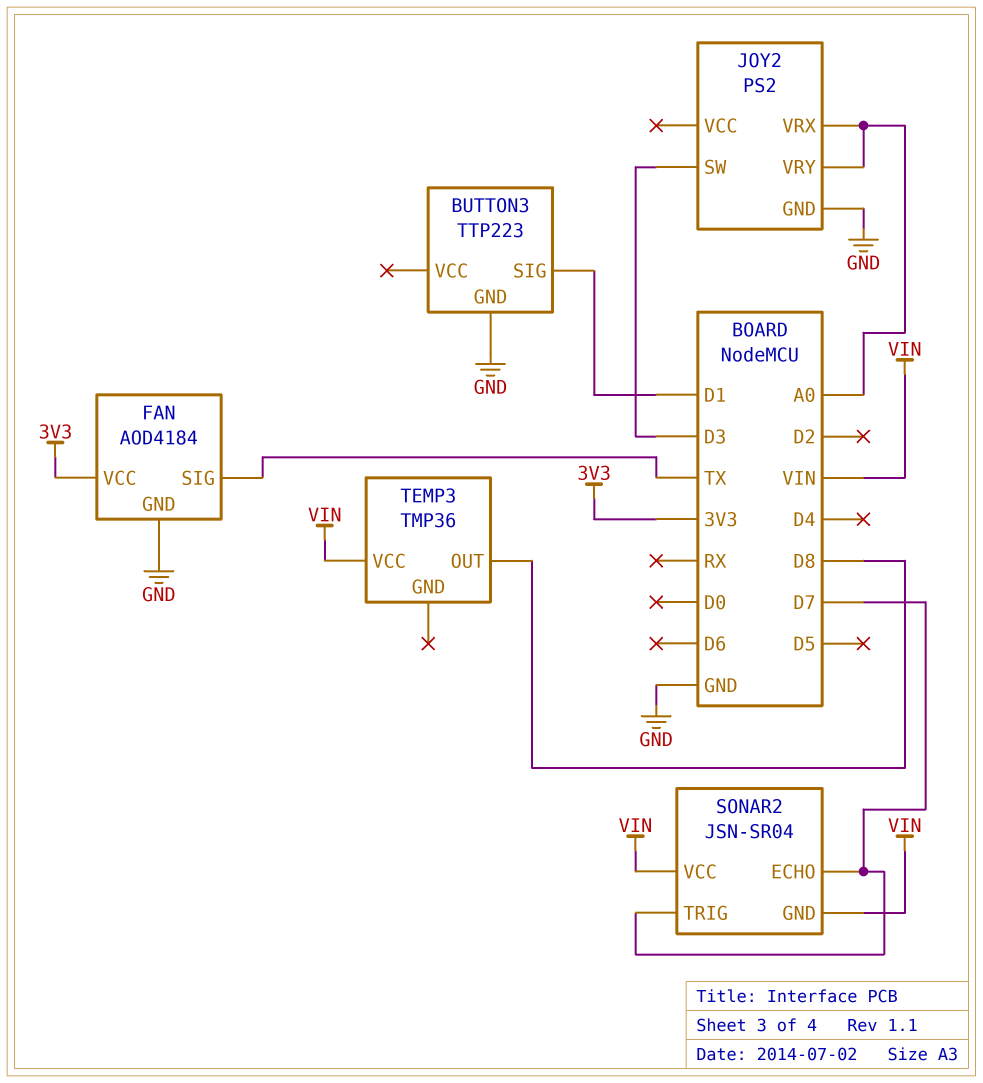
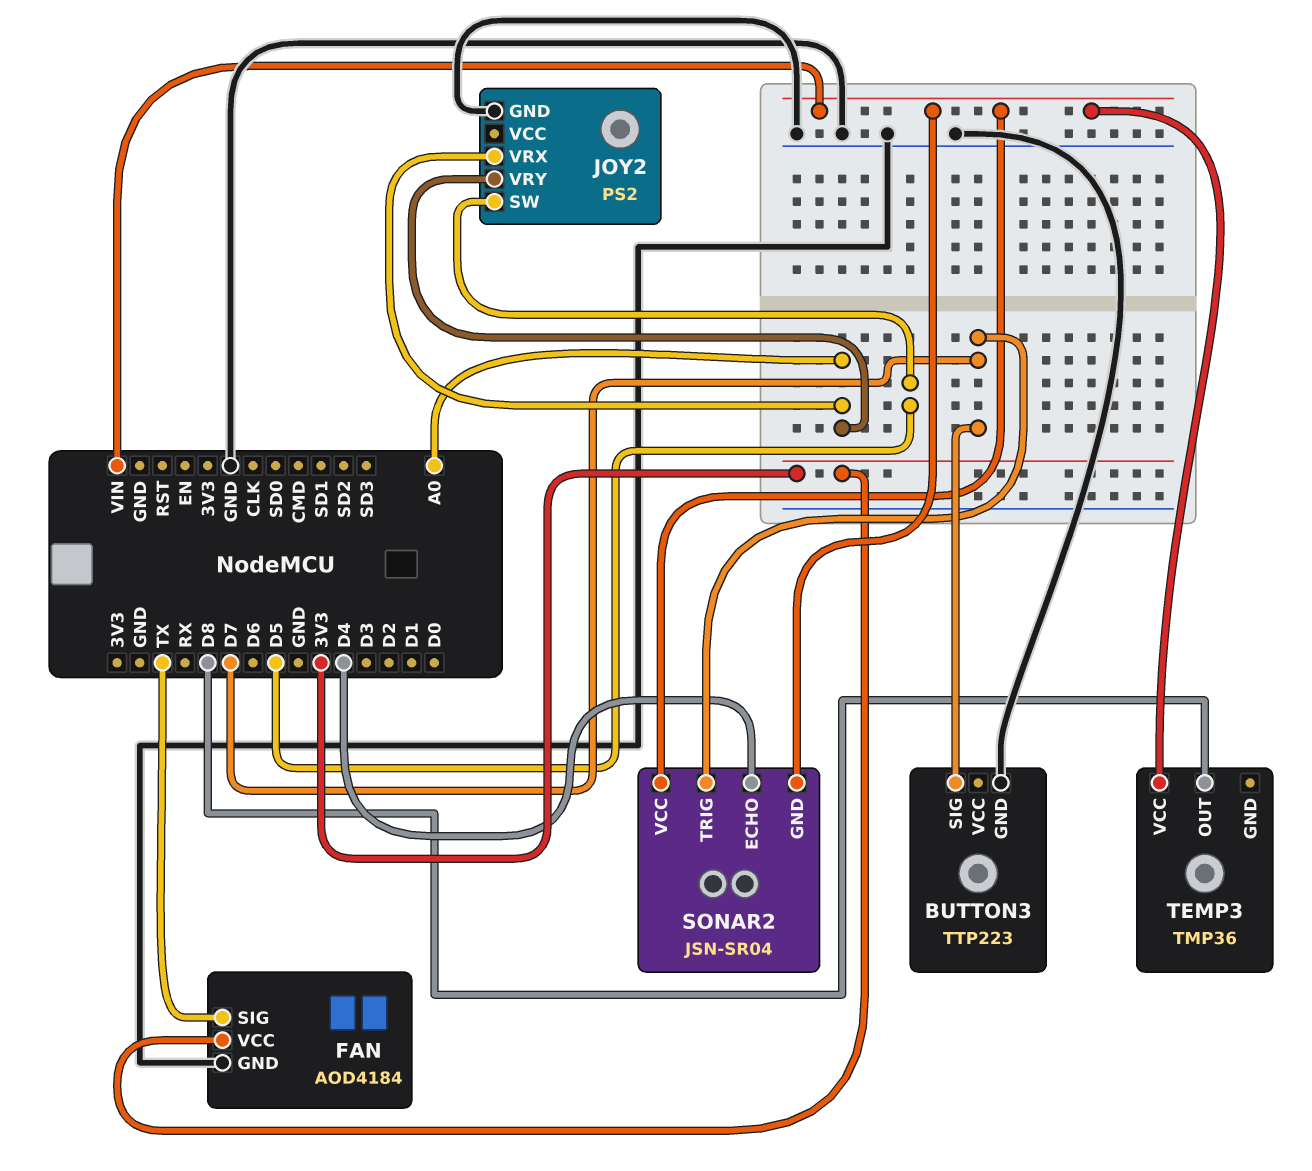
BUTTON3 pin SIG: D1 -> D7
JOY2 pin SW: D3 -> D5
SONAR2 pin ECHO: D7 -> D4

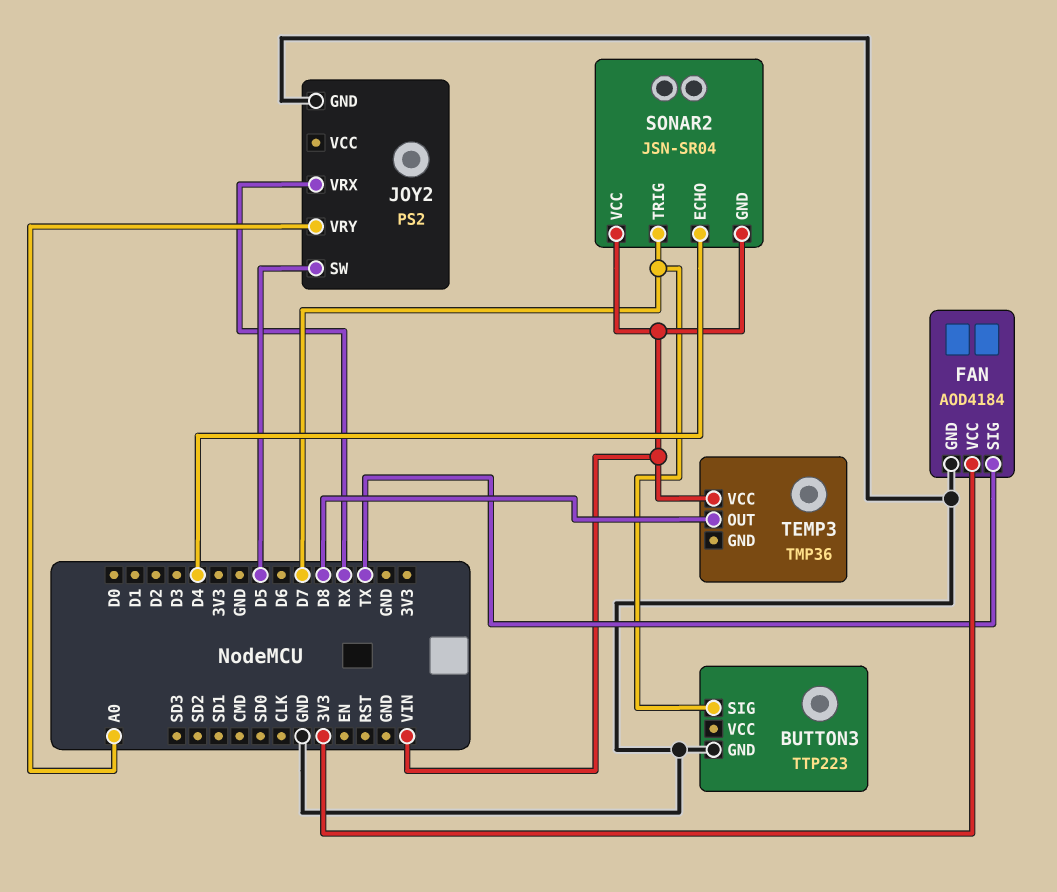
JOY2 pin VRX: A0 -> RX

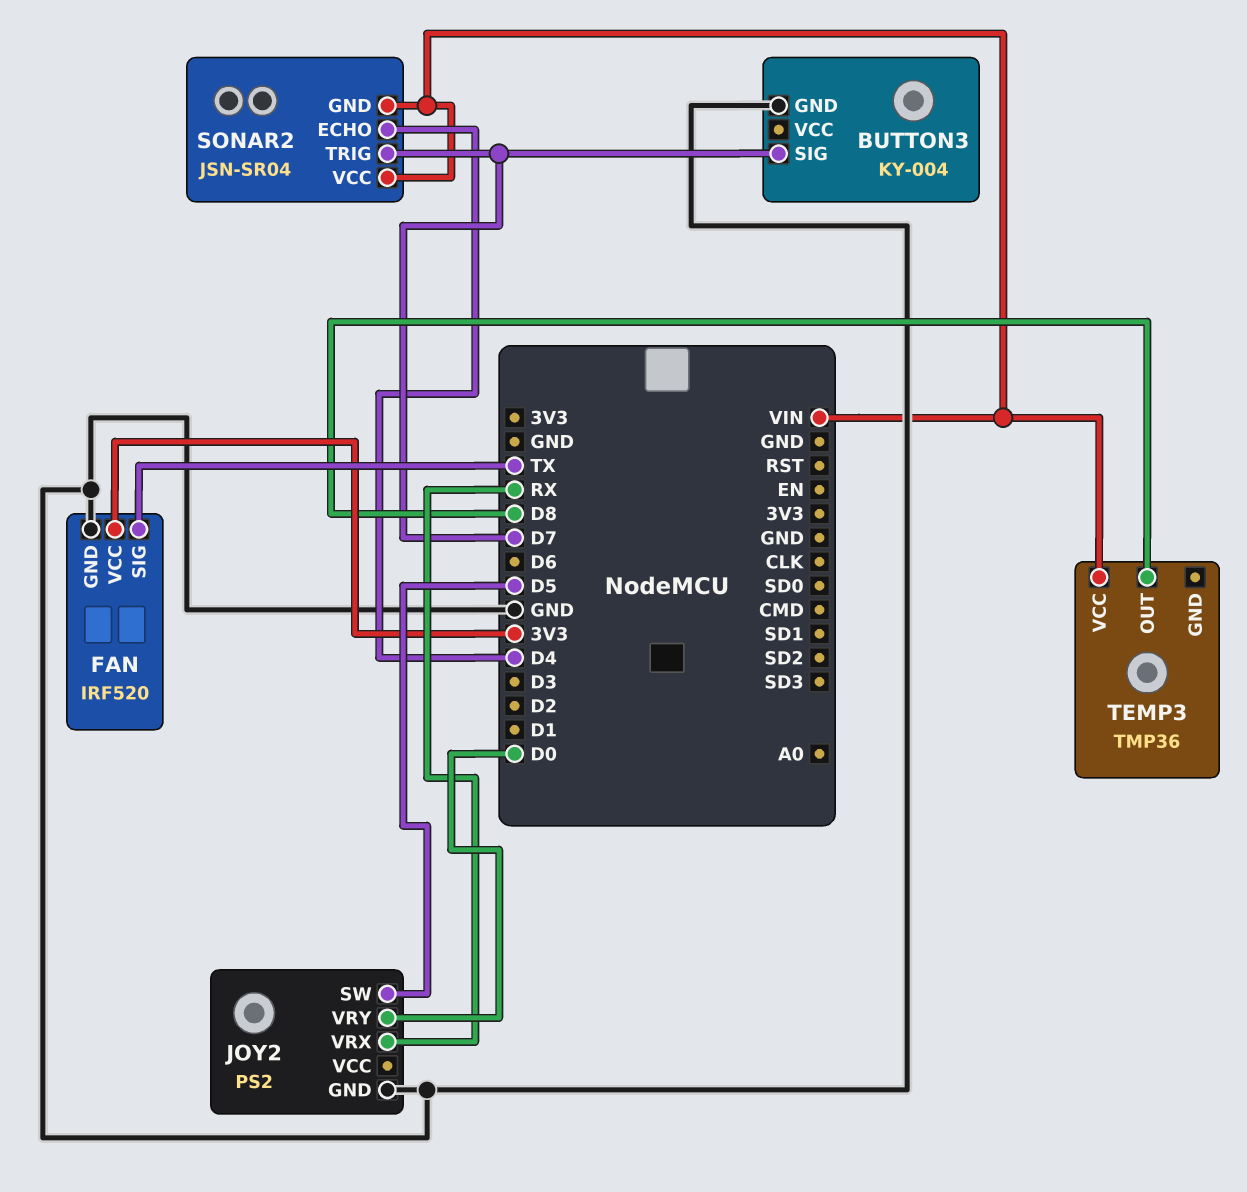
BUTTON3: TTP223 -> KY-004
FAN: AOD4184 -> IRF520
JOY2 pin VRY: A0 -> D0

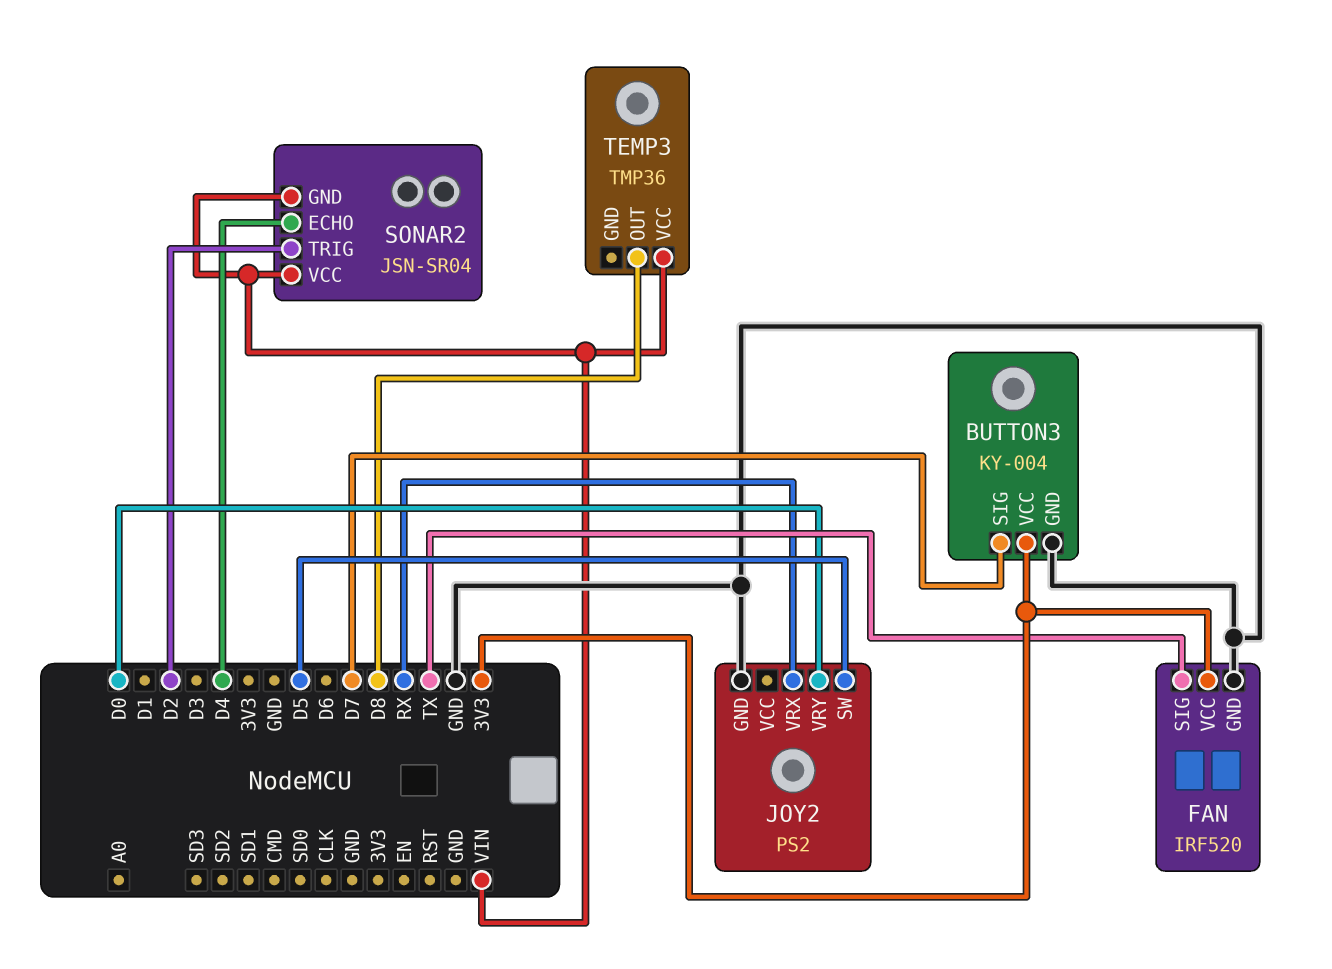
BUTTON3 pin VCC: none -> 3V3
SONAR2 pin TRIG: D7 -> D2

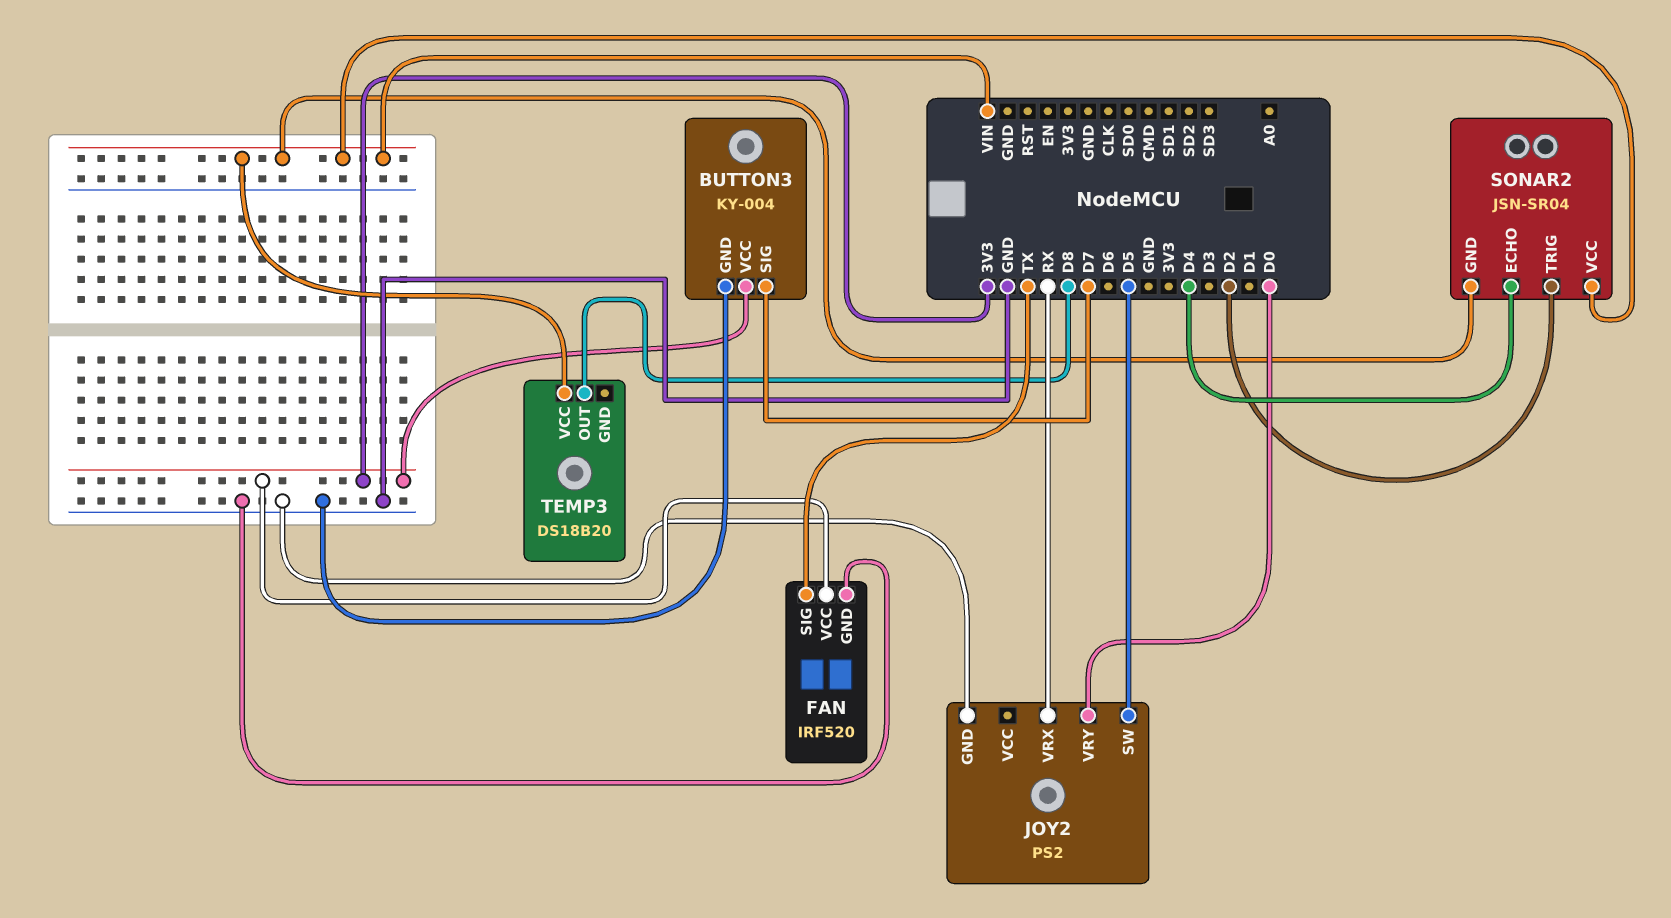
TEMP3: TMP36 -> DS18B20

